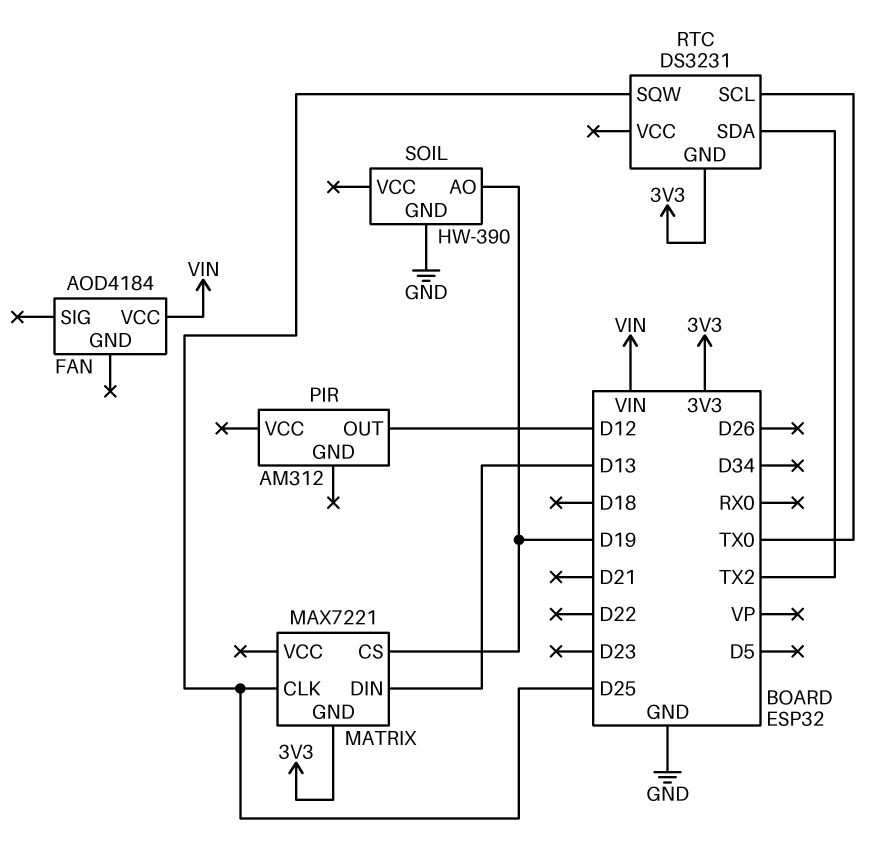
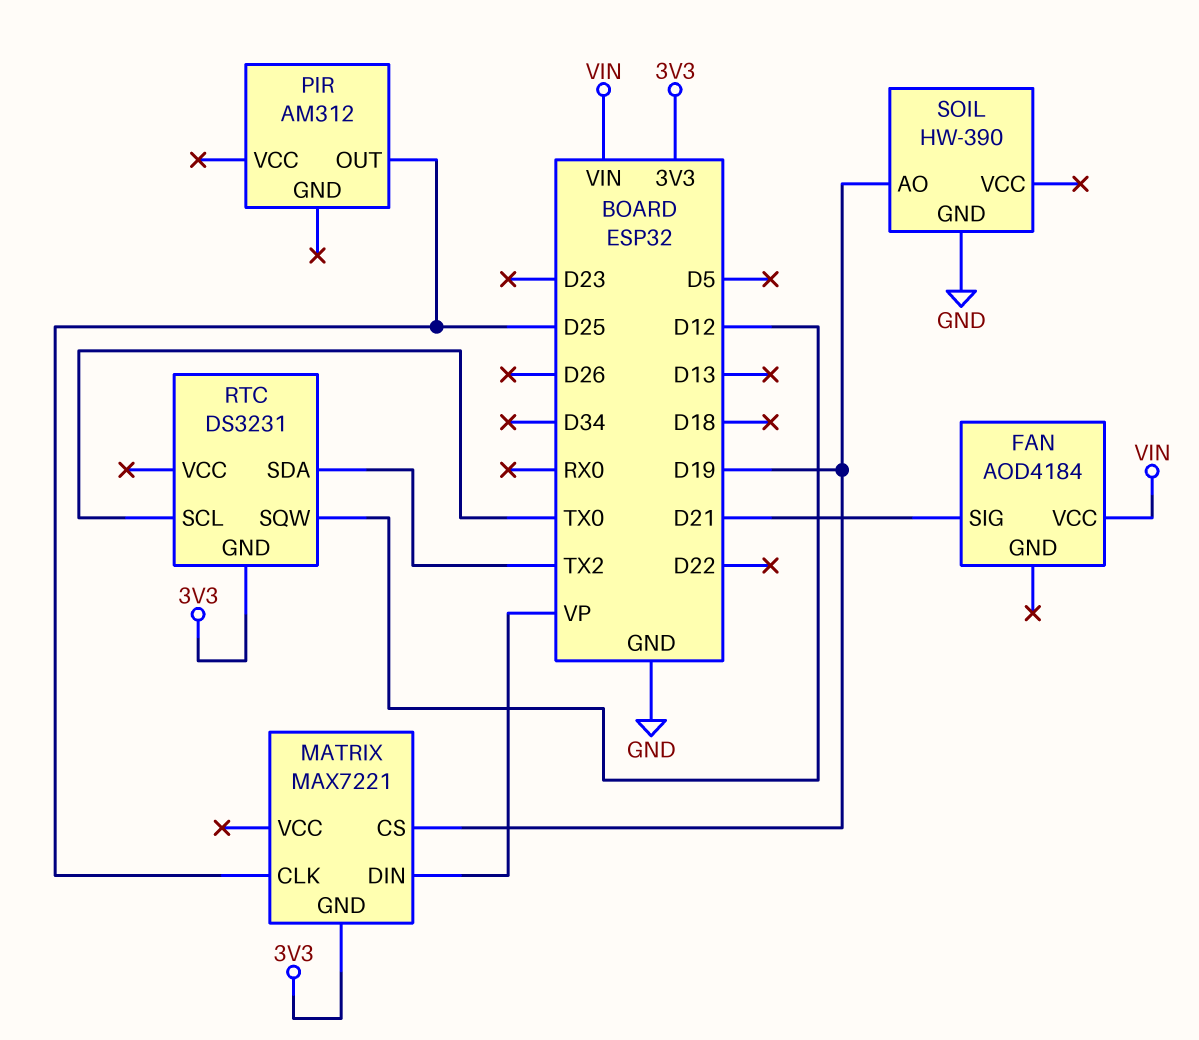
FAN pin SIG: none -> D21
MATRIX pin DIN: D13 -> VP
PIR pin OUT: D12 -> D25
RTC pin SQW: D25 -> D12

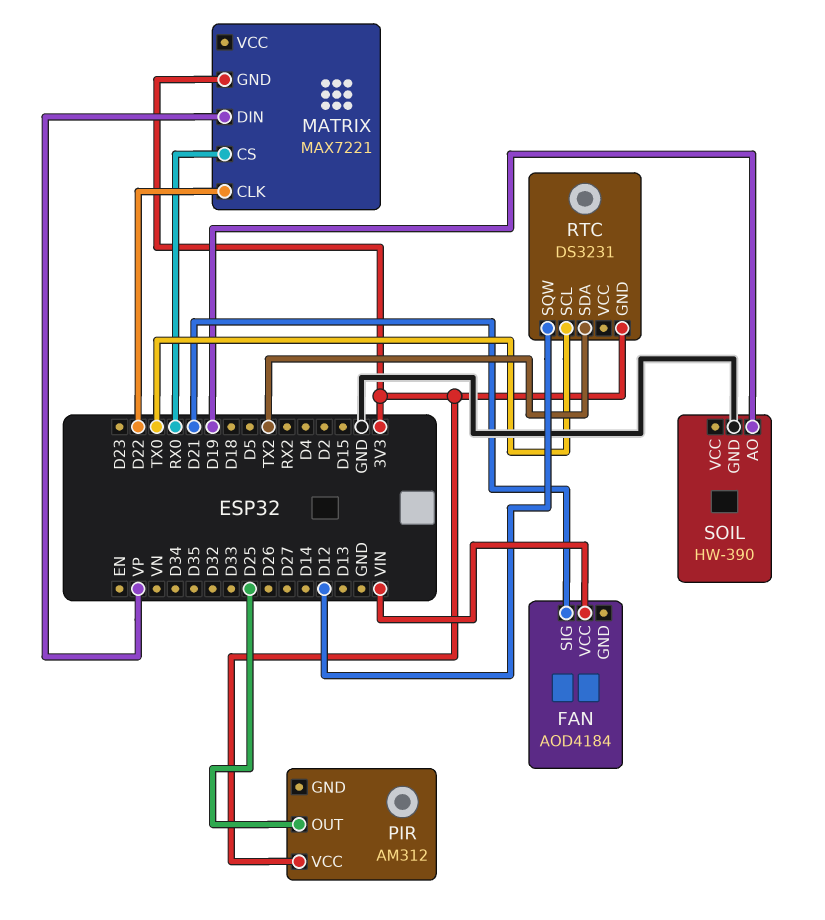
MATRIX pin CLK: D25 -> D22
MATRIX pin CS: D19 -> RX0
PIR pin VCC: none -> 3V3

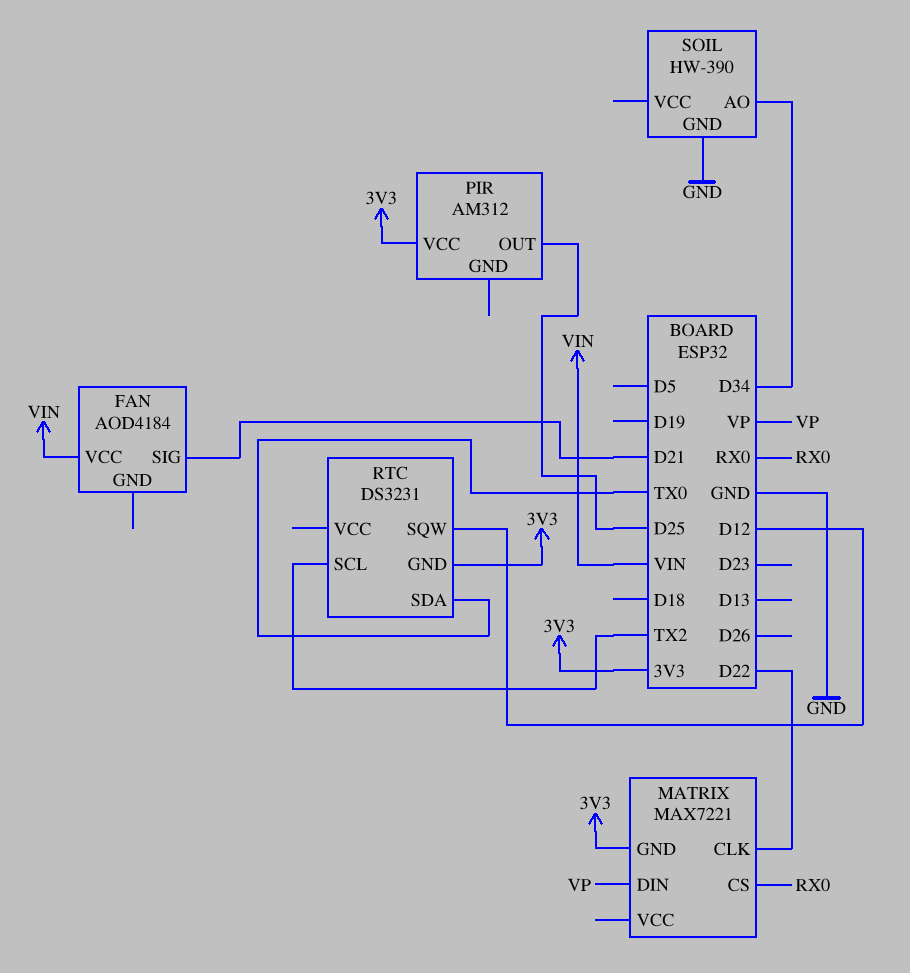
RTC pin SCL: TX0 -> TX2
RTC pin SDA: TX2 -> TX0
SOIL pin AO: D19 -> D34

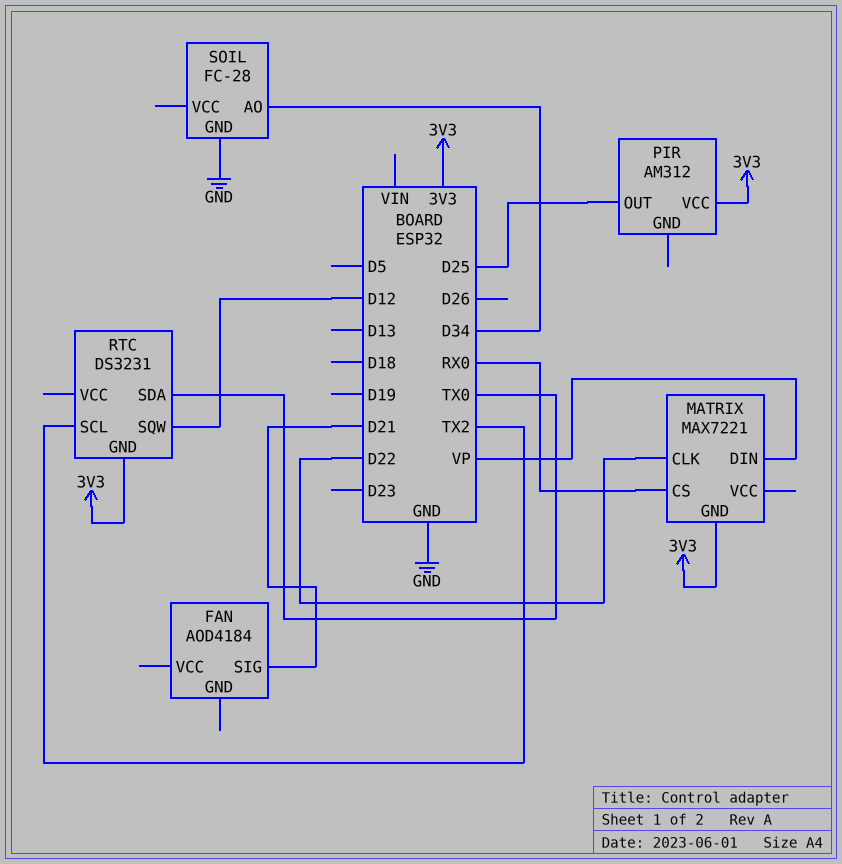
FAN pin VCC: VIN -> none
SOIL: HW-390 -> FC-28

